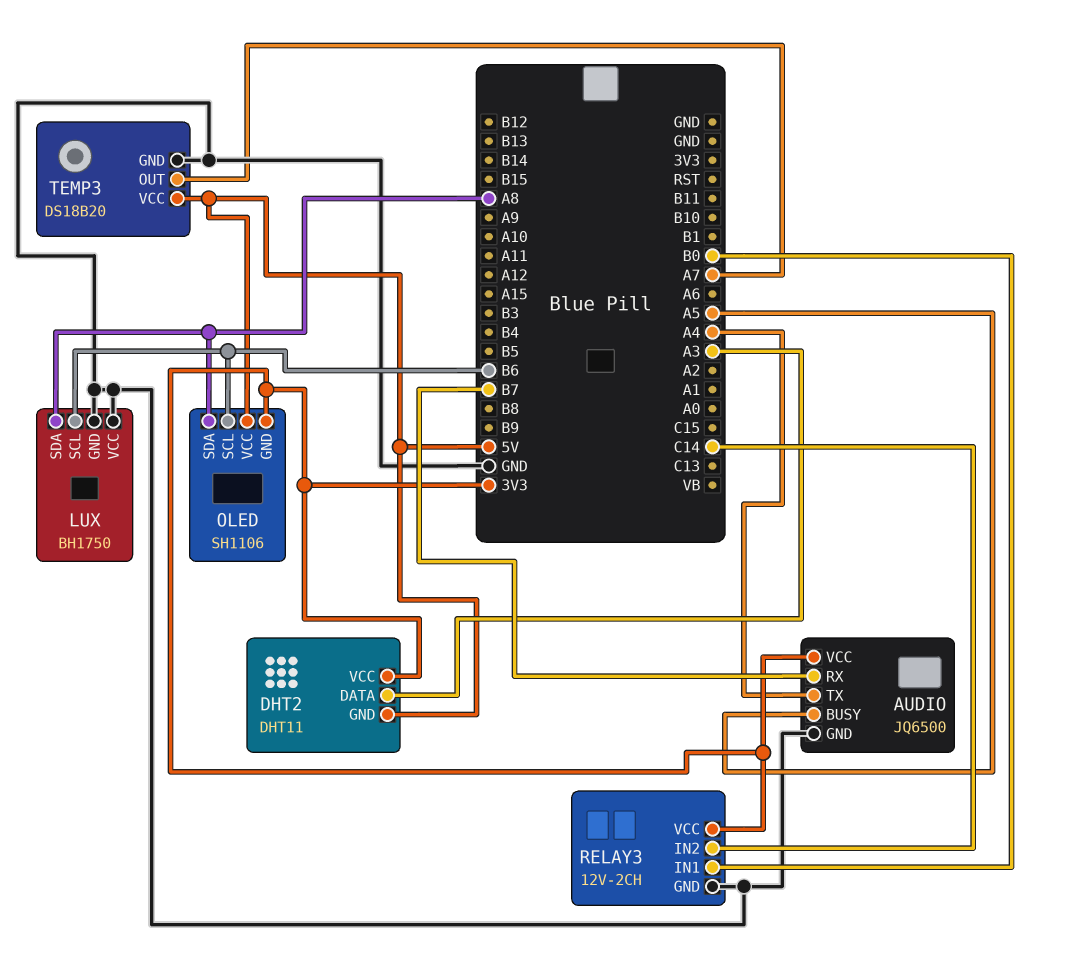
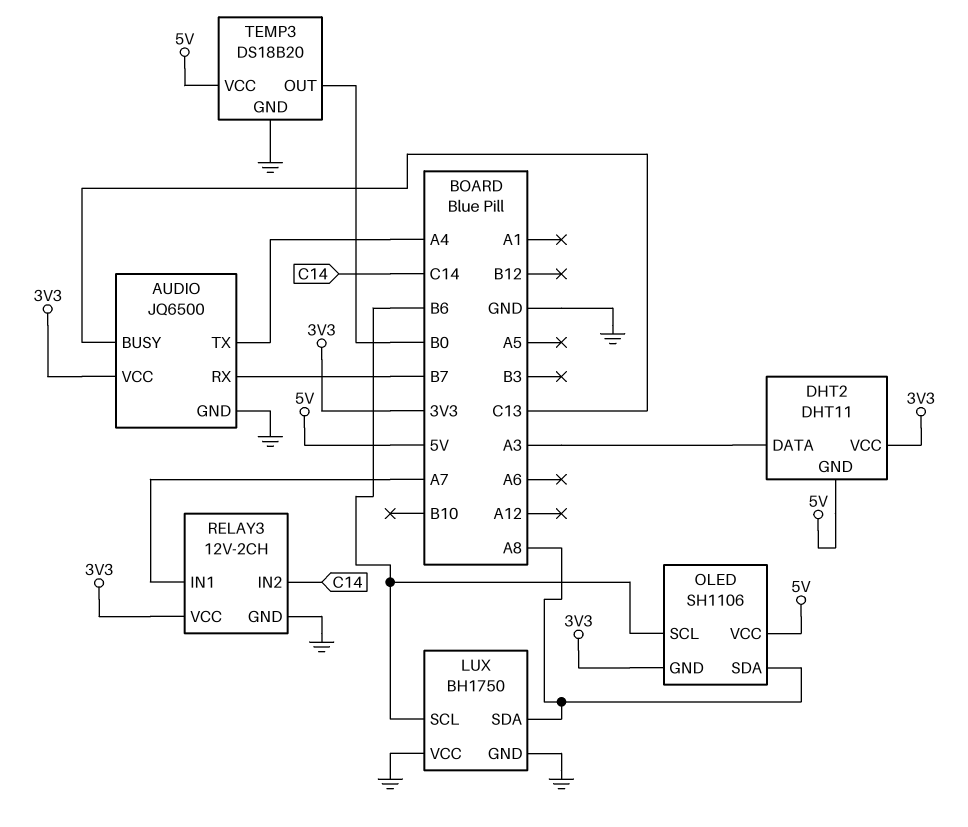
AUDIO pin BUSY: A5 -> C13
RELAY3 pin IN1: B0 -> A7
TEMP3 pin OUT: A7 -> B0

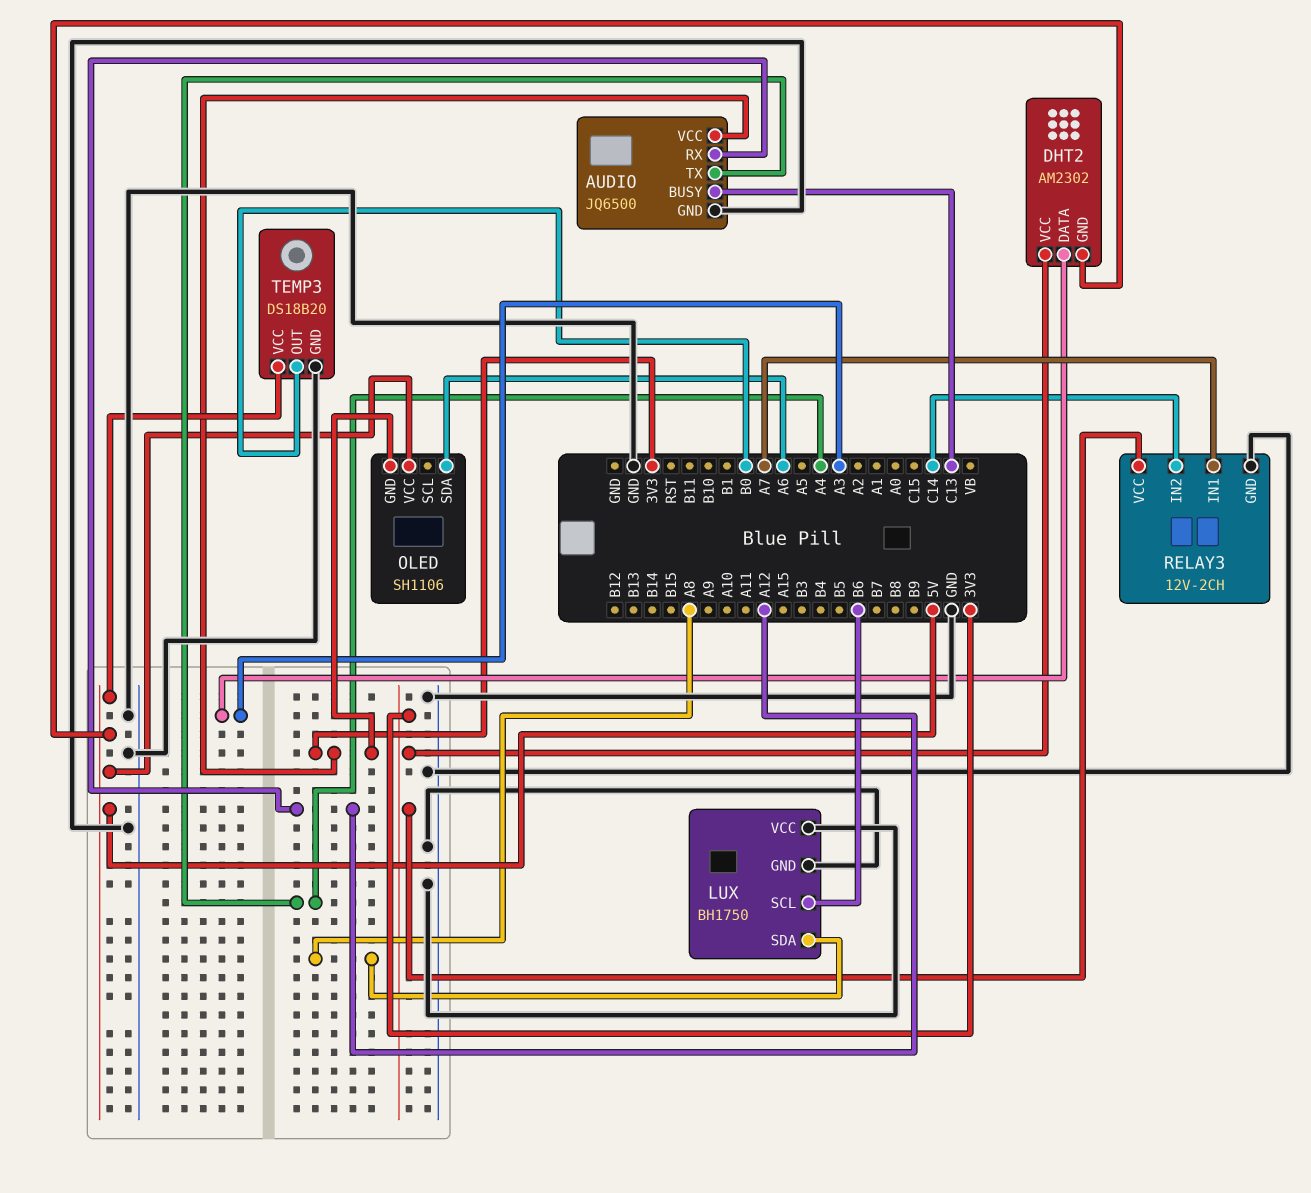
AUDIO pin RX: B7 -> A12
DHT2: DHT11 -> AM2302
OLED pin SCL: B6 -> none
OLED pin SDA: A8 -> A6

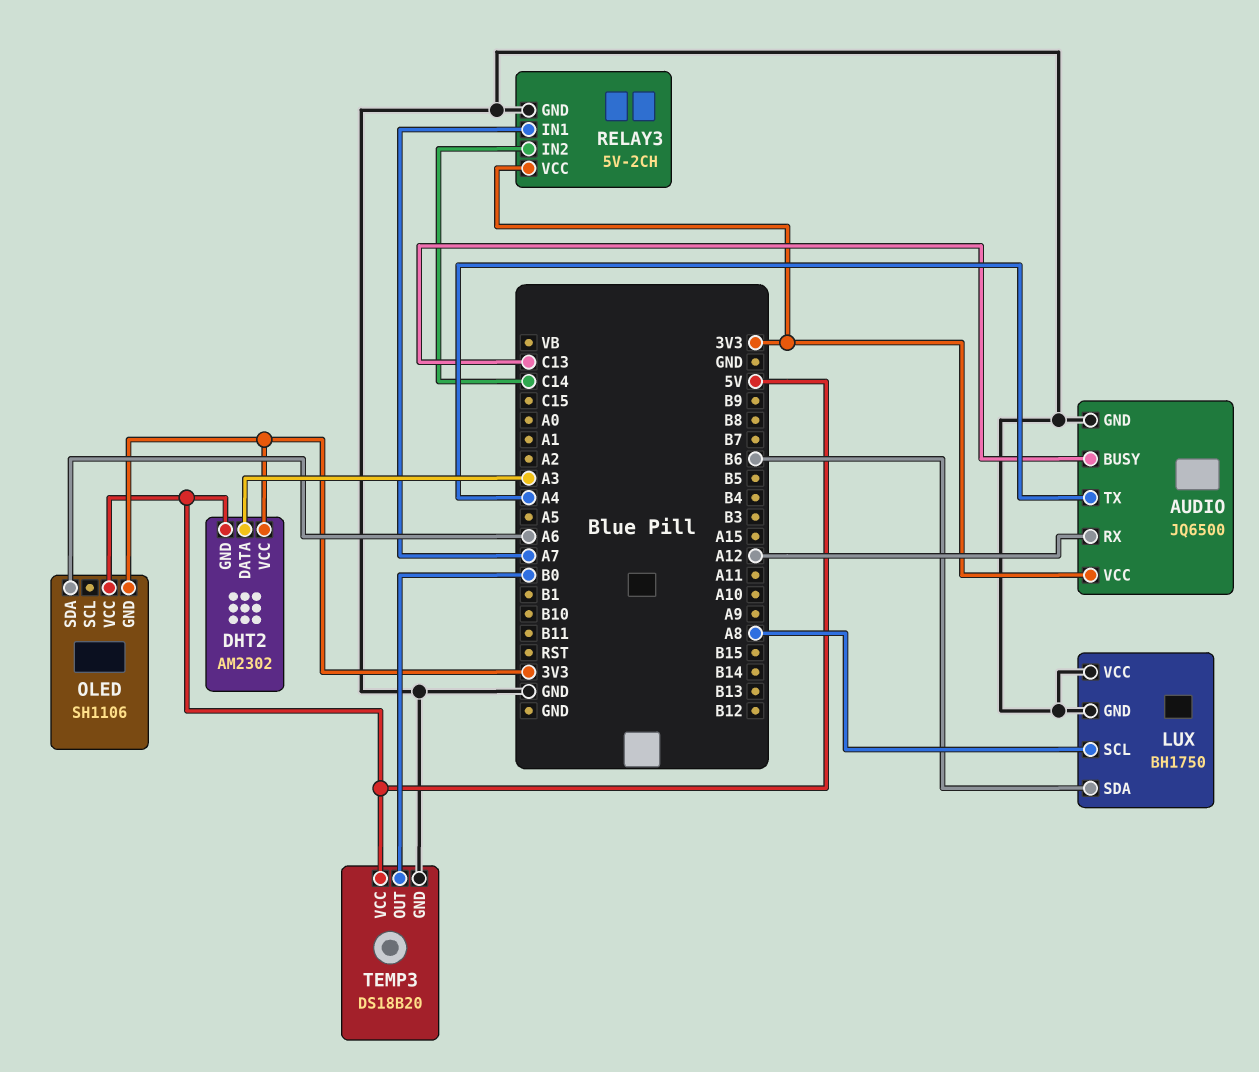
LUX pin SCL: B6 -> A8
LUX pin SDA: A8 -> B6
RELAY3: 12V-2CH -> 5V-2CH

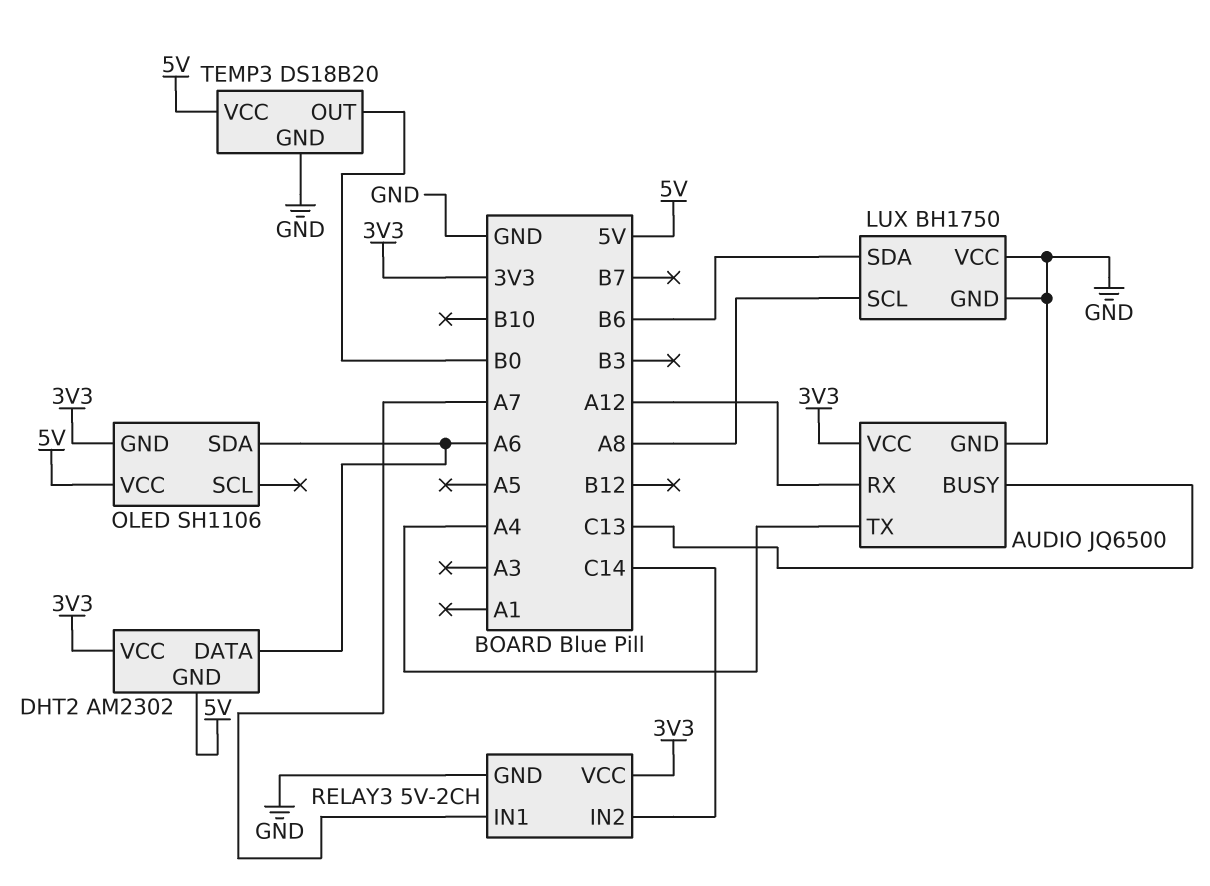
DHT2 pin DATA: A3 -> A6

